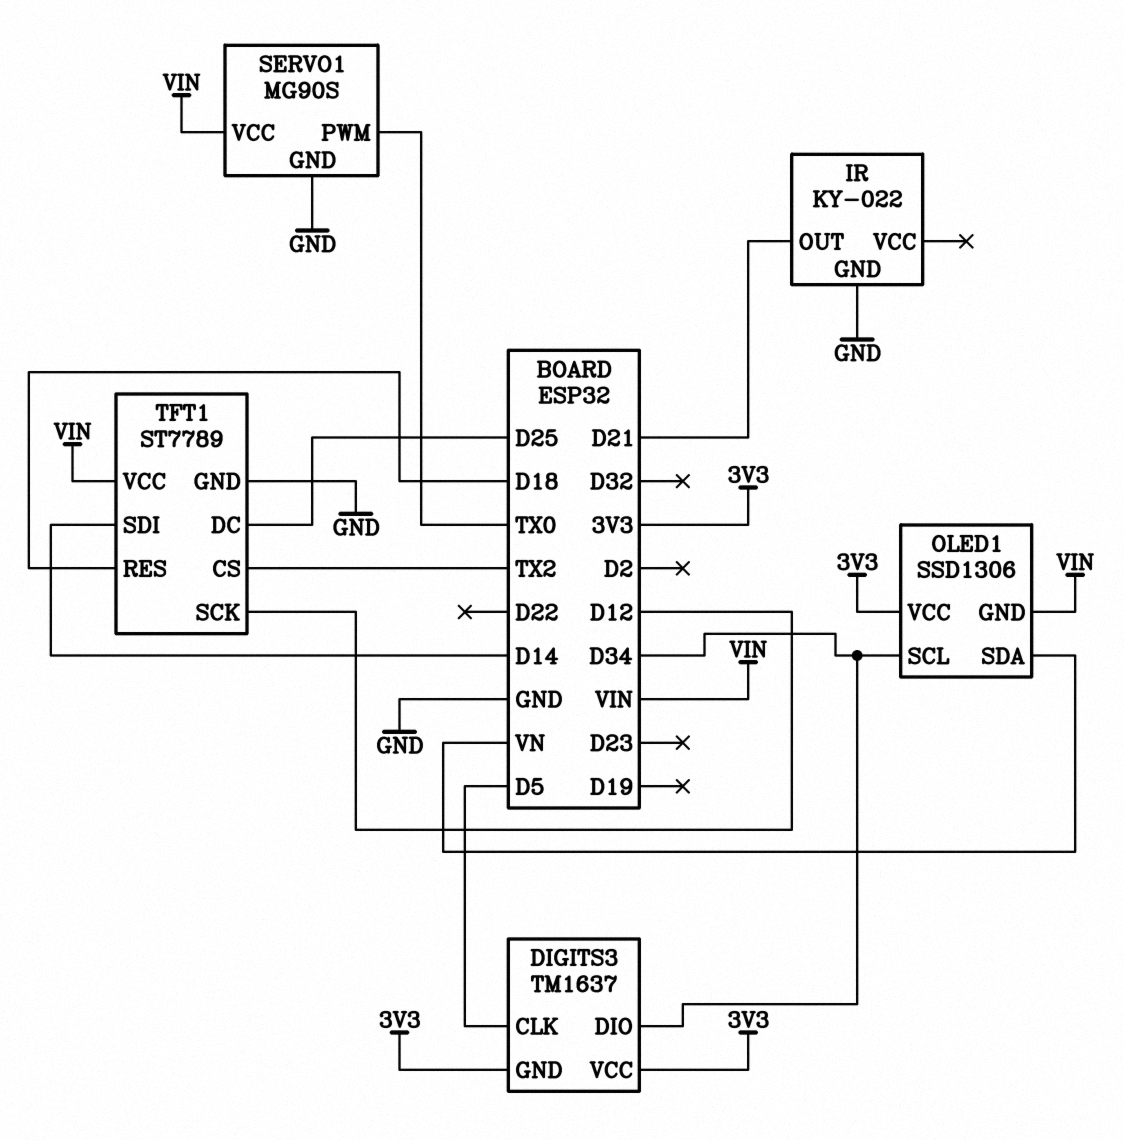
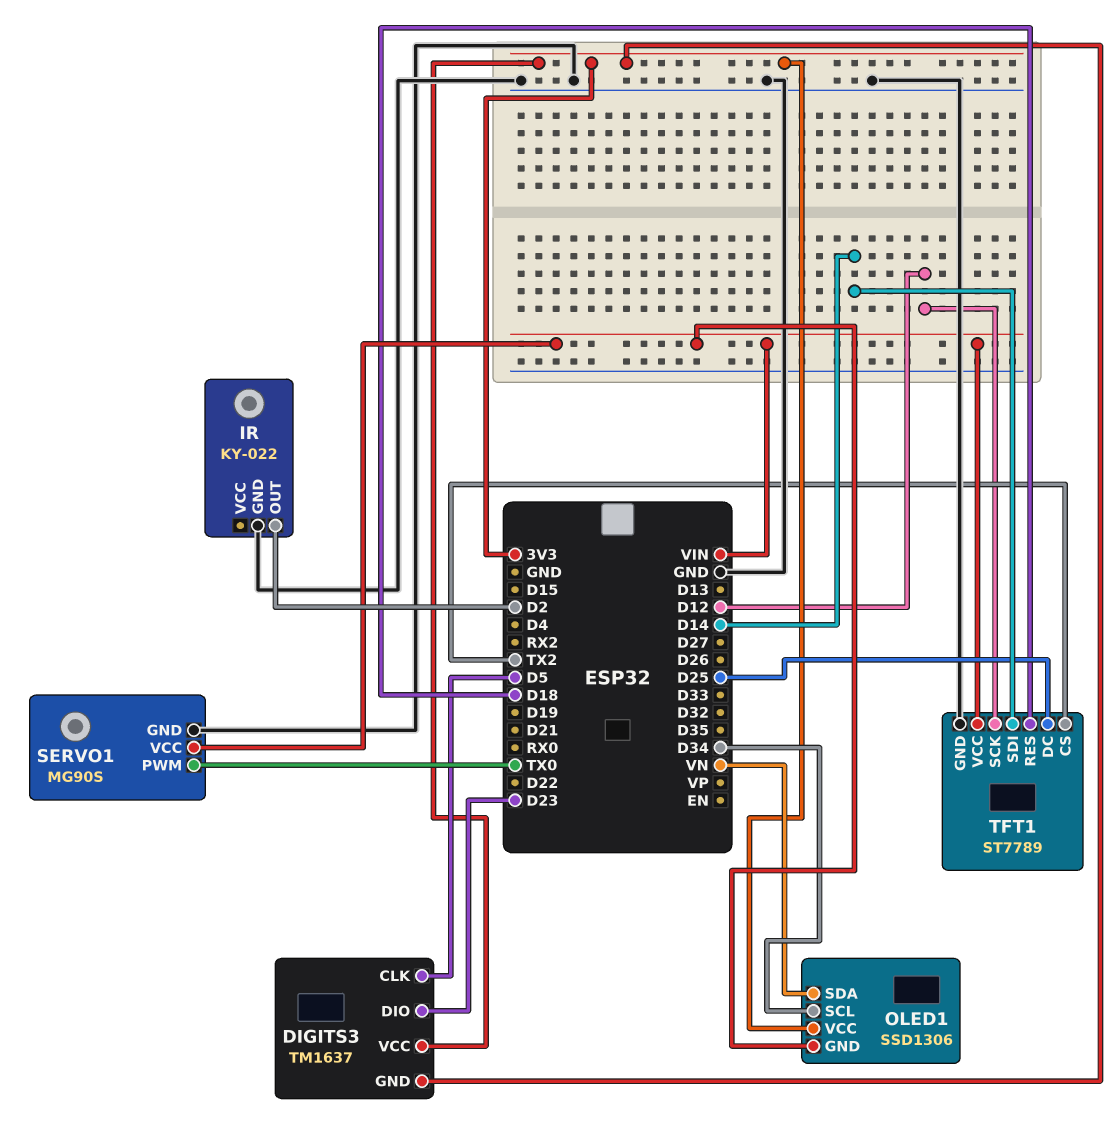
DIGITS3 pin DIO: D34 -> D23
IR pin OUT: D21 -> D2

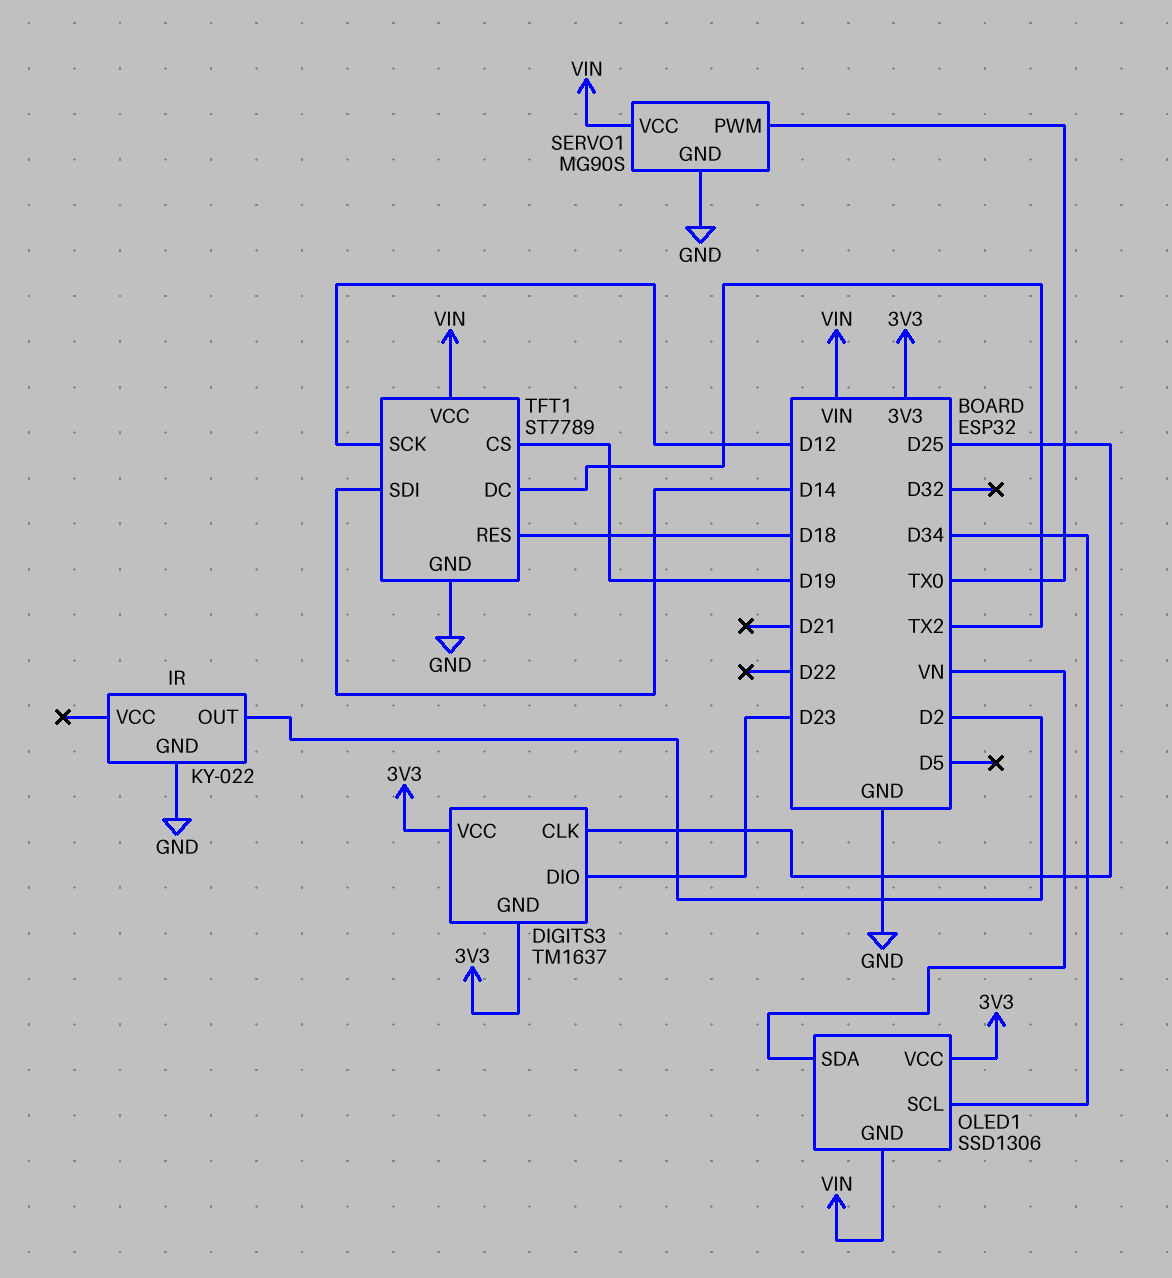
DIGITS3 pin CLK: D5 -> D25
TFT1 pin CS: TX2 -> D19
TFT1 pin DC: D25 -> TX2

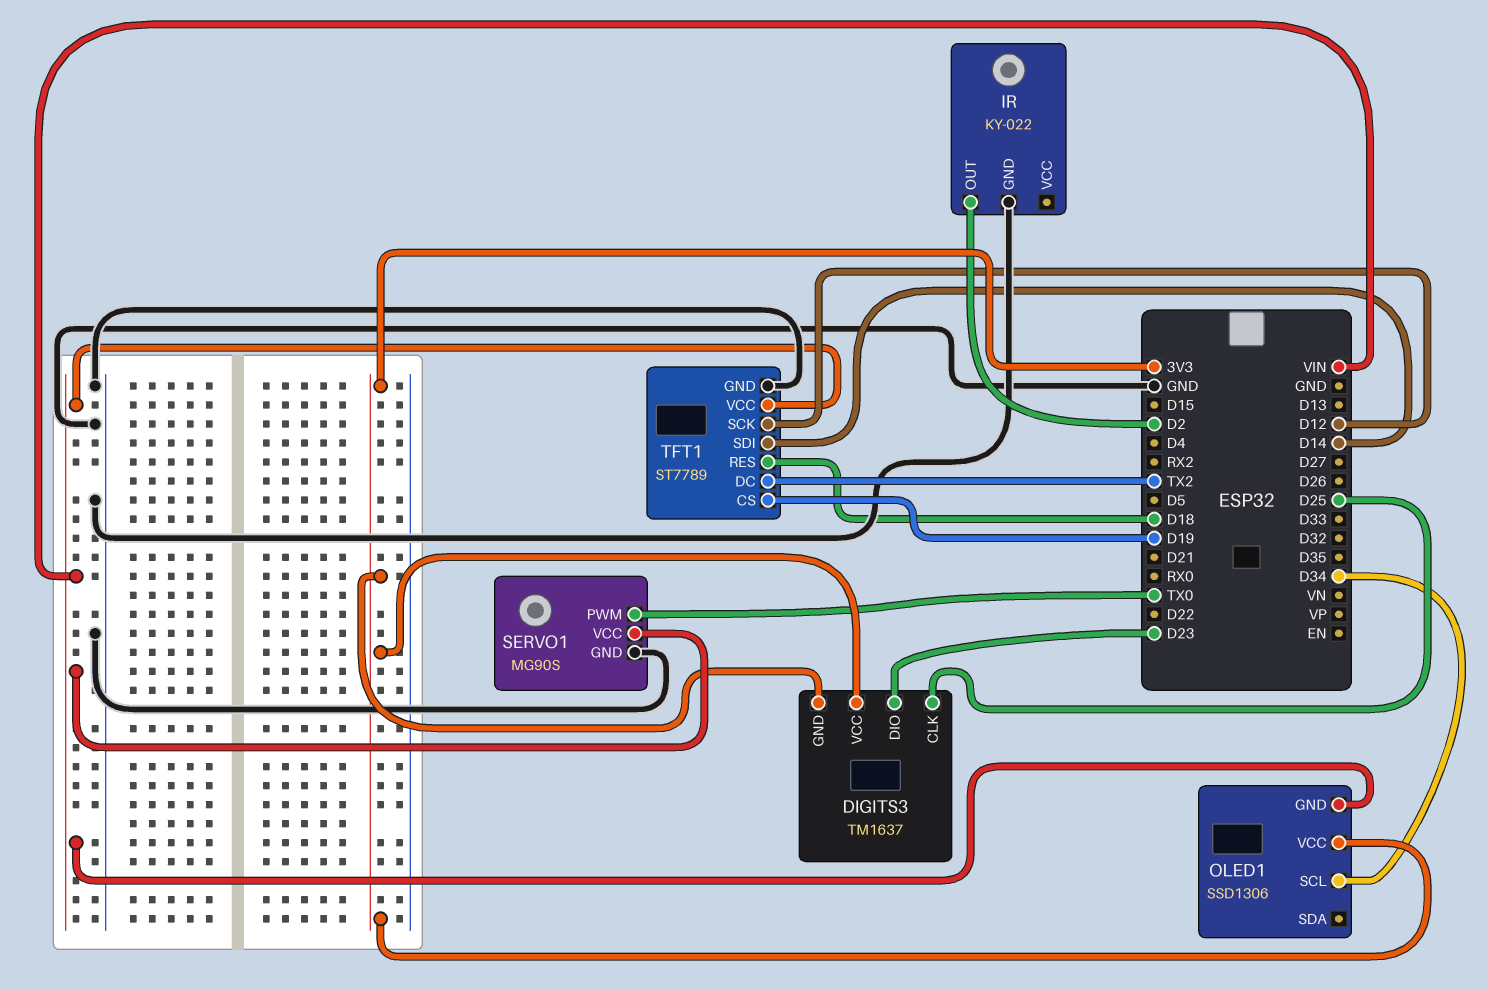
OLED1 pin SDA: VN -> none

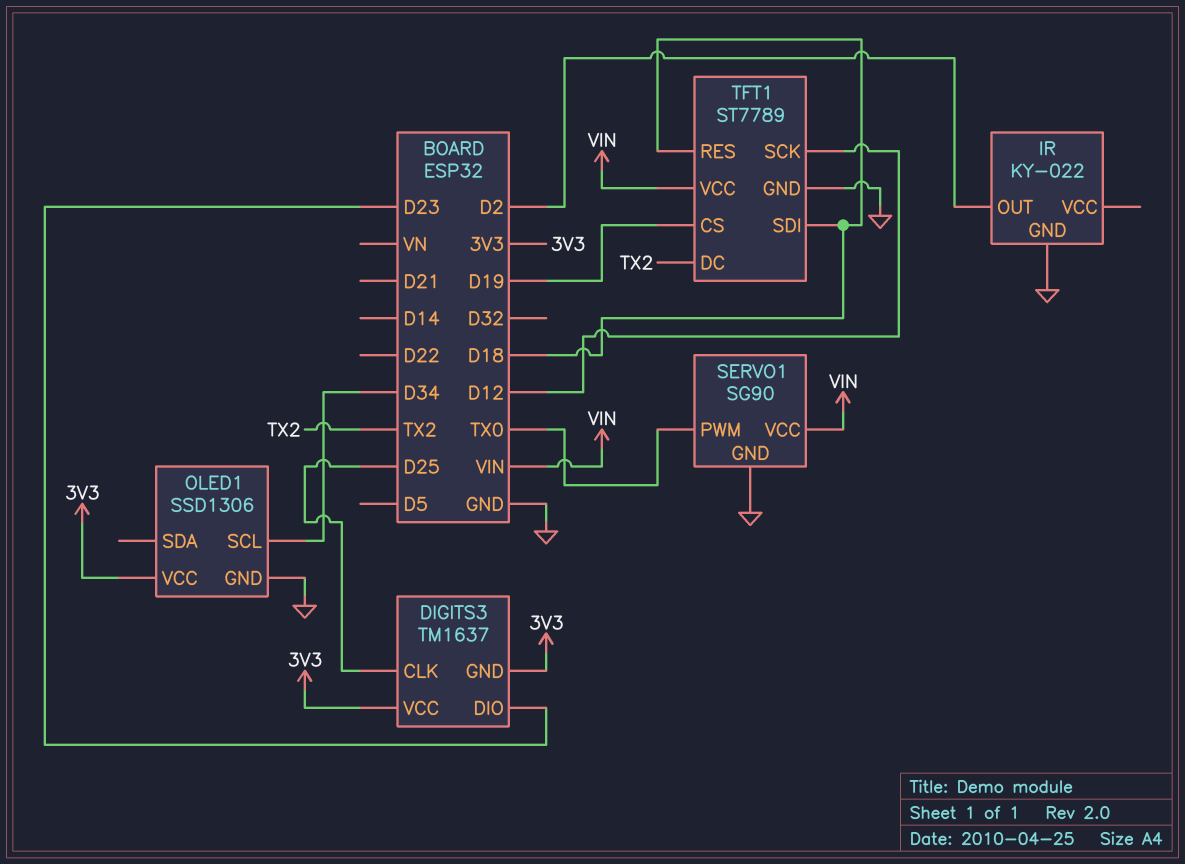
OLED1 pin GND: VIN -> GND
SERVO1: MG90S -> SG90
TFT1 pin SDI: D14 -> D18

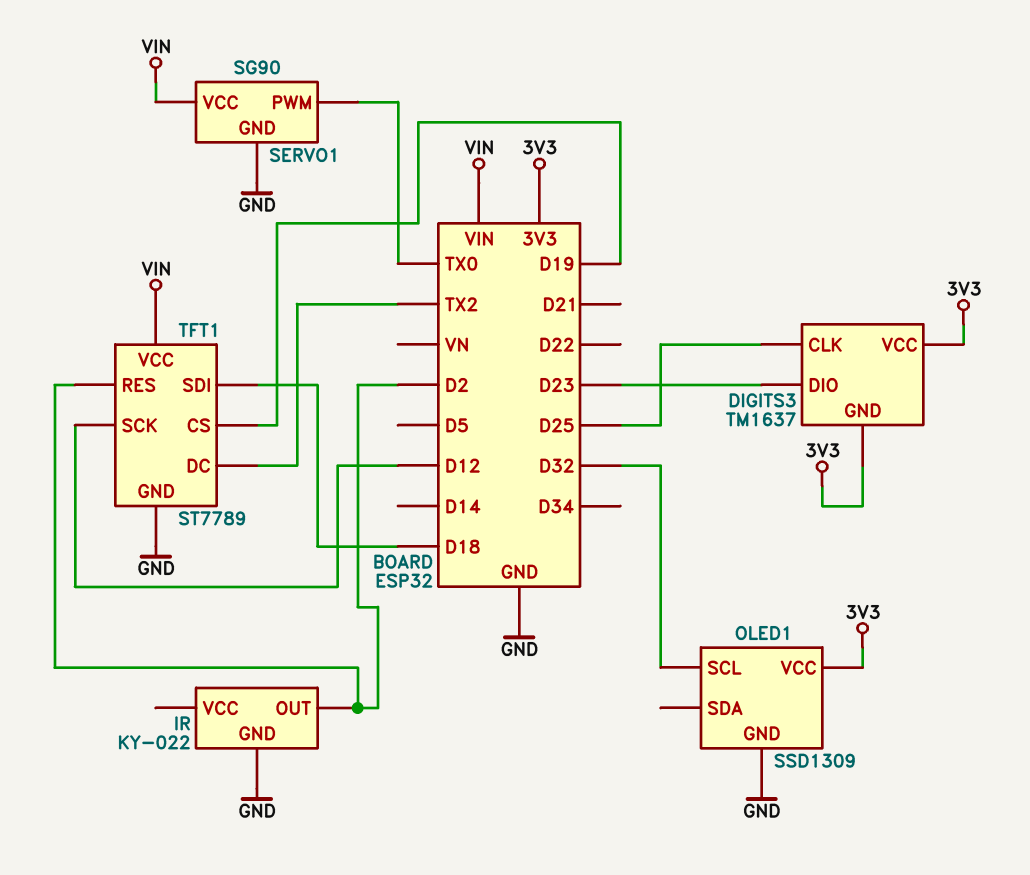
OLED1: SSD1306 -> SSD1309
OLED1 pin SCL: D34 -> D32
TFT1 pin RES: D18 -> D2

